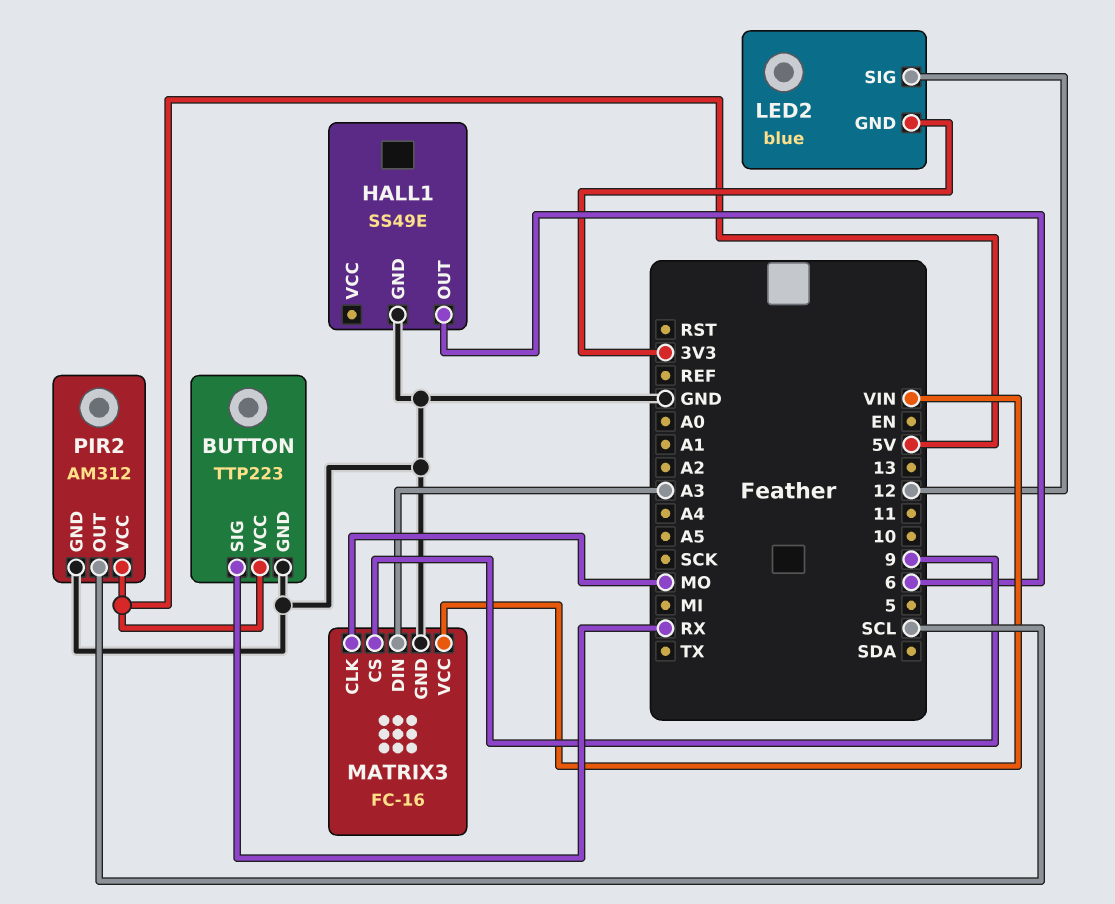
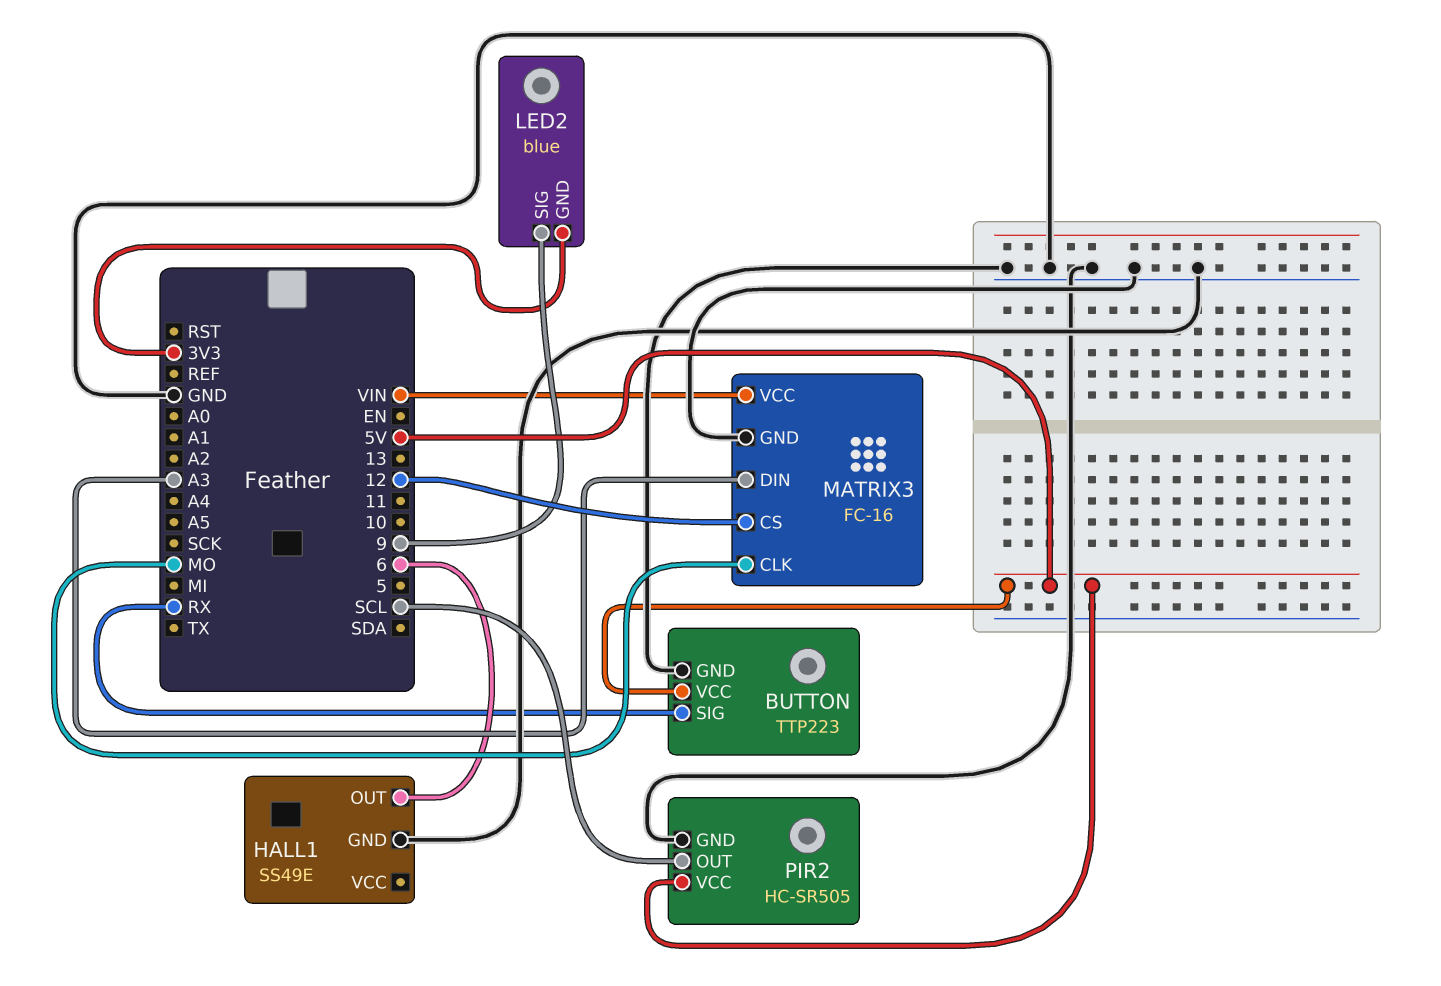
LED2 pin SIG: 12 -> 9
MATRIX3 pin CS: 9 -> 12
PIR2: AM312 -> HC-SR505

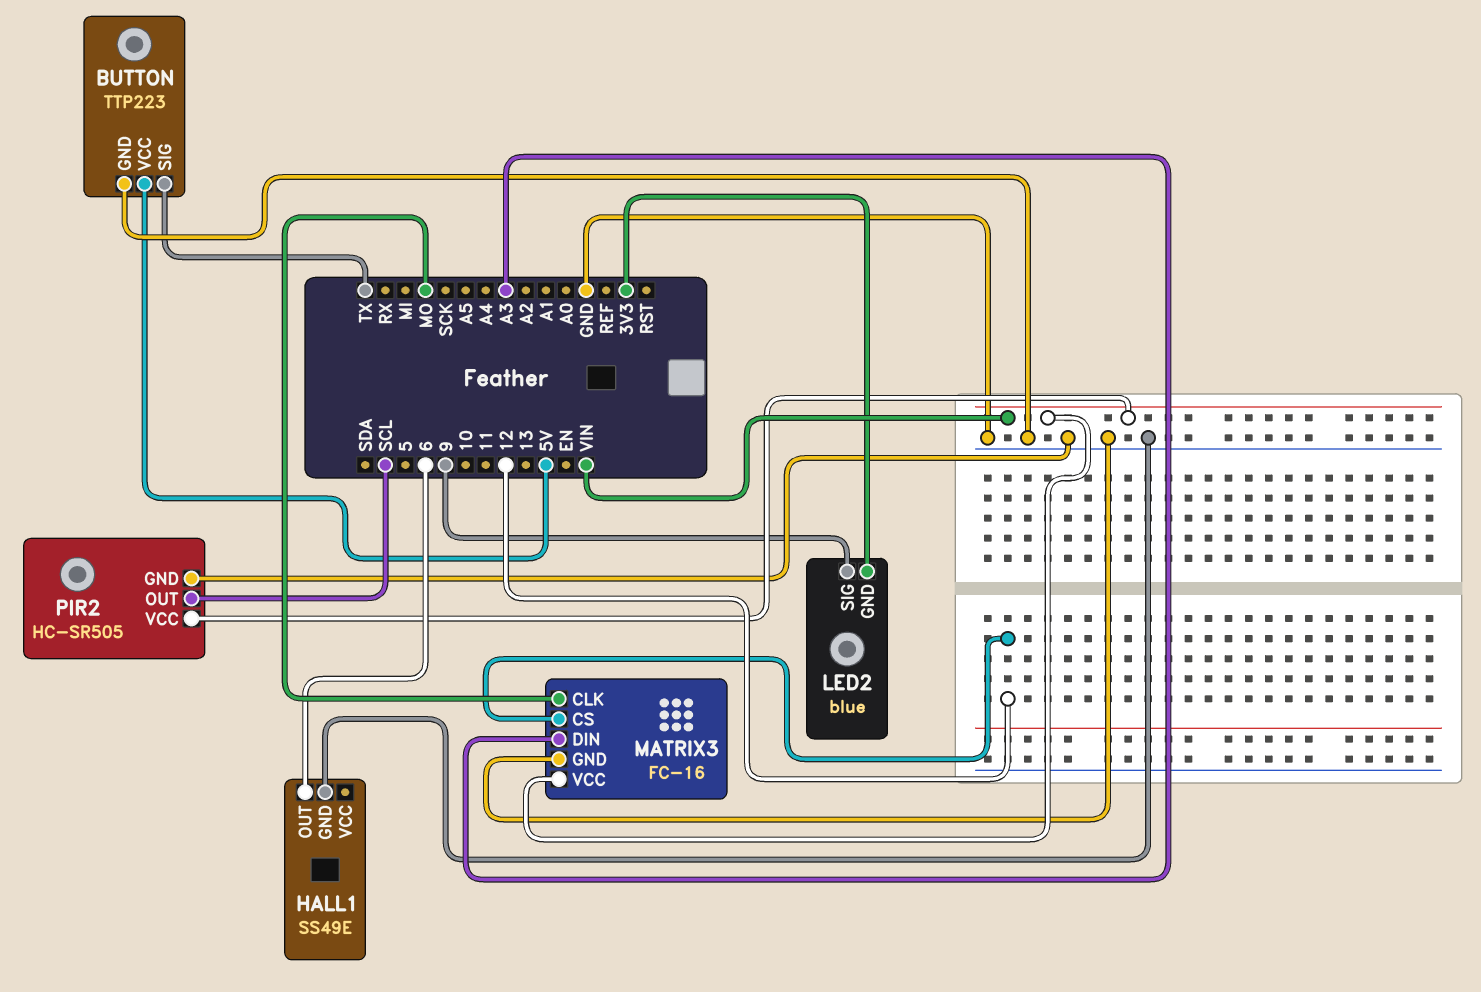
BUTTON pin SIG: RX -> TX
PIR2 pin VCC: 5V -> VIN

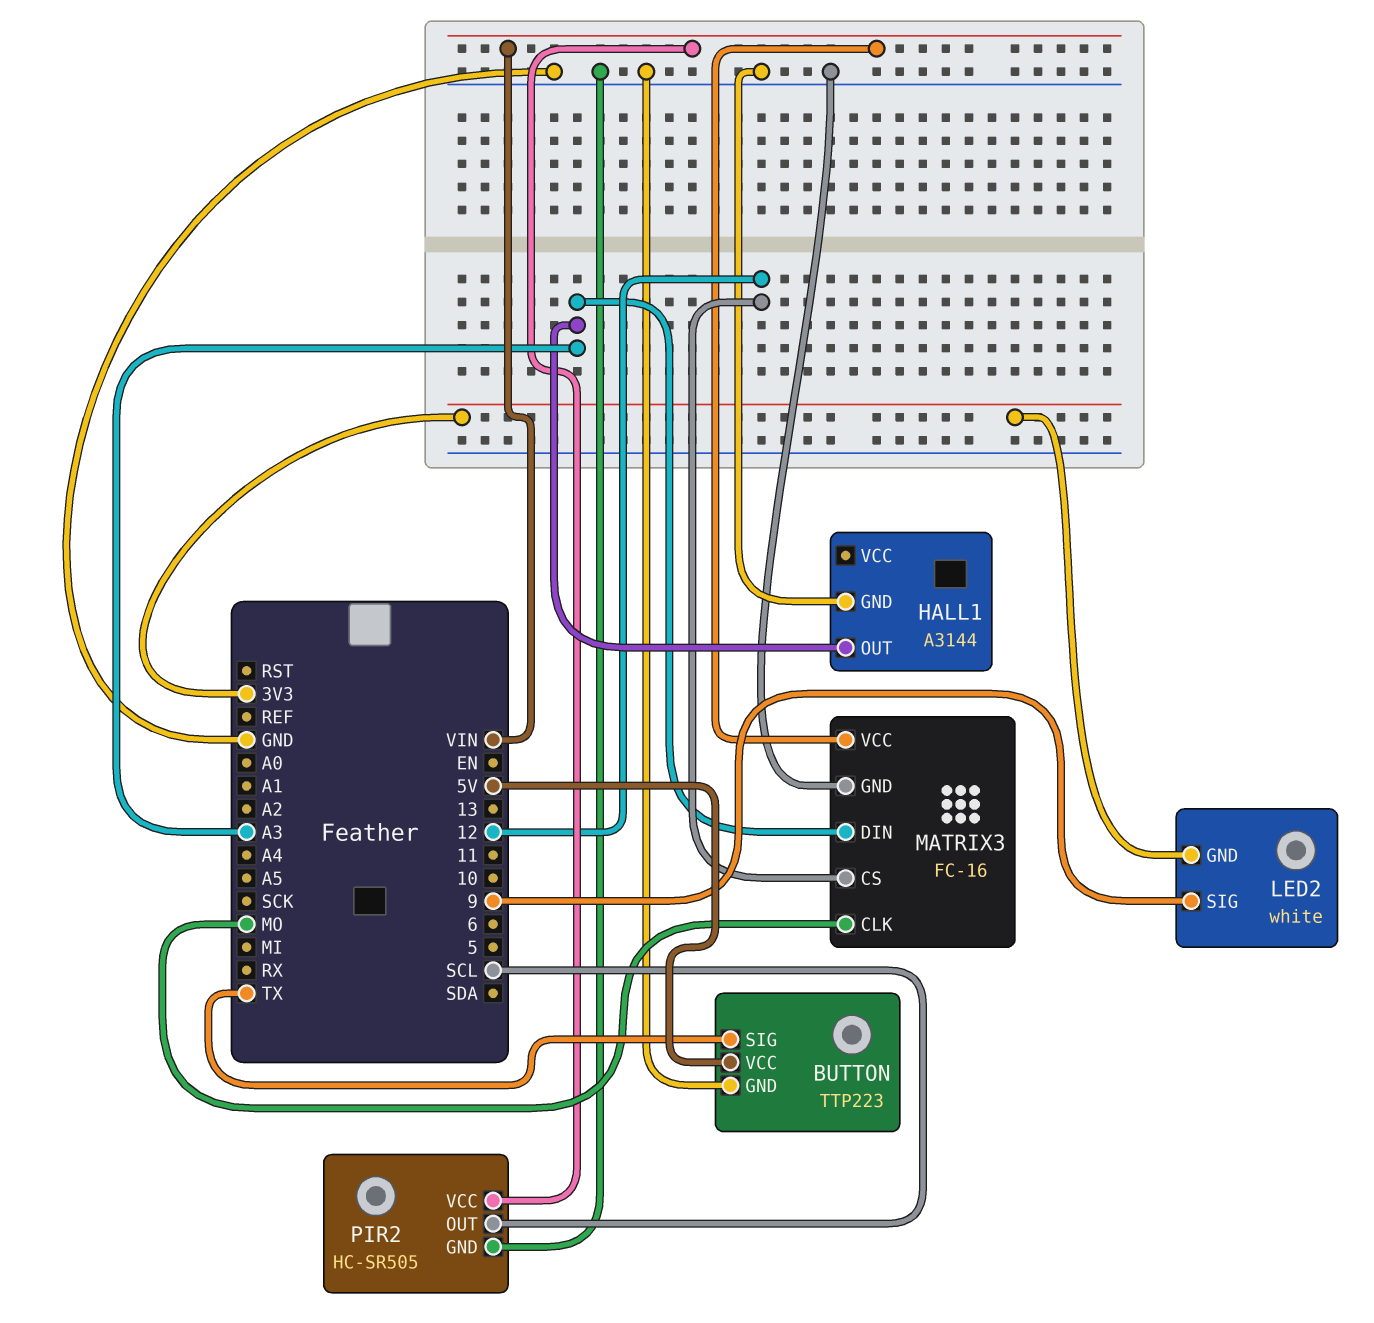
HALL1: SS49E -> A3144
HALL1 pin OUT: 6 -> A3
LED2: blue -> white

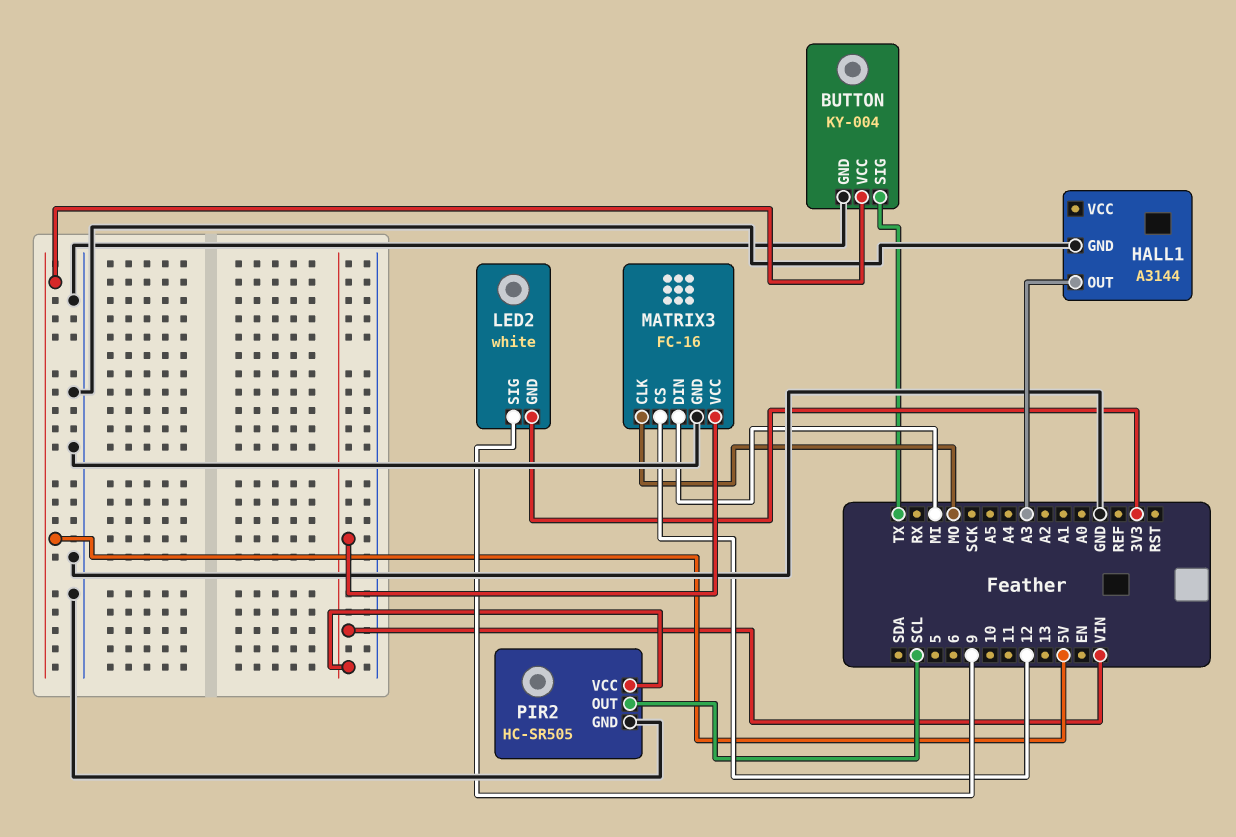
BUTTON: TTP223 -> KY-004
MATRIX3 pin DIN: A3 -> MI

